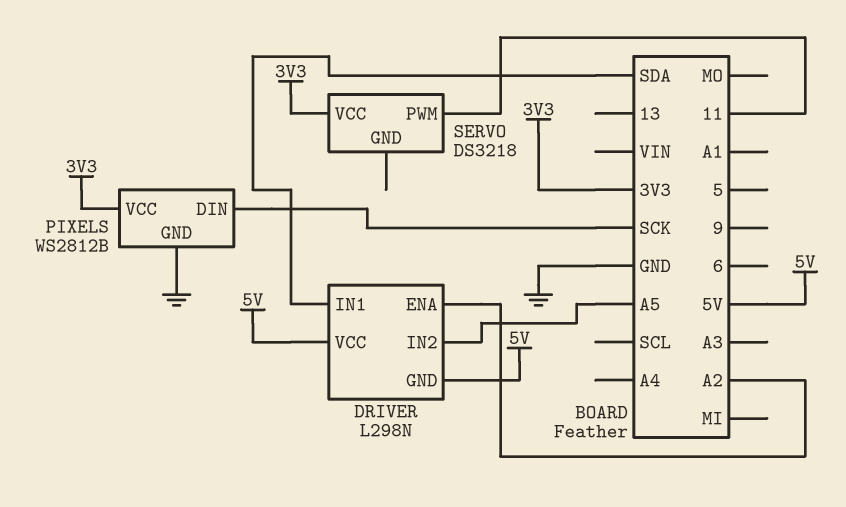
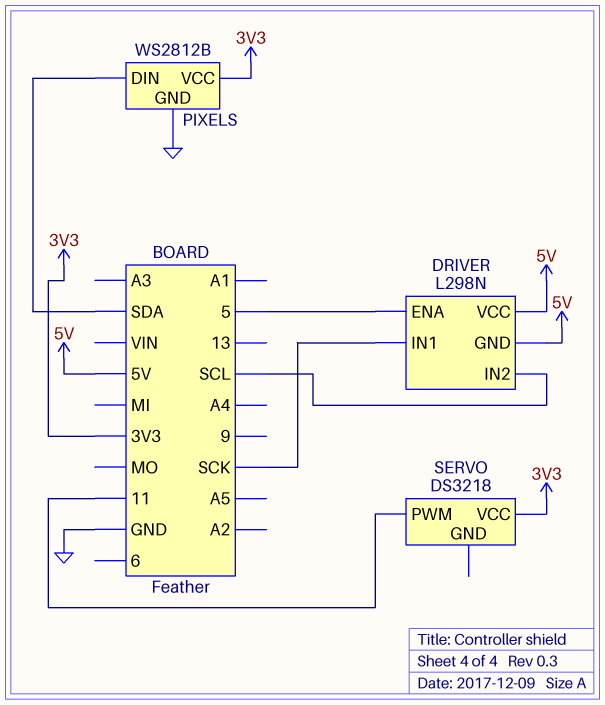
DRIVER pin ENA: A2 -> 5
DRIVER pin IN1: SDA -> SCK
DRIVER pin IN2: A5 -> SCL
PIXELS pin DIN: SCK -> SDA

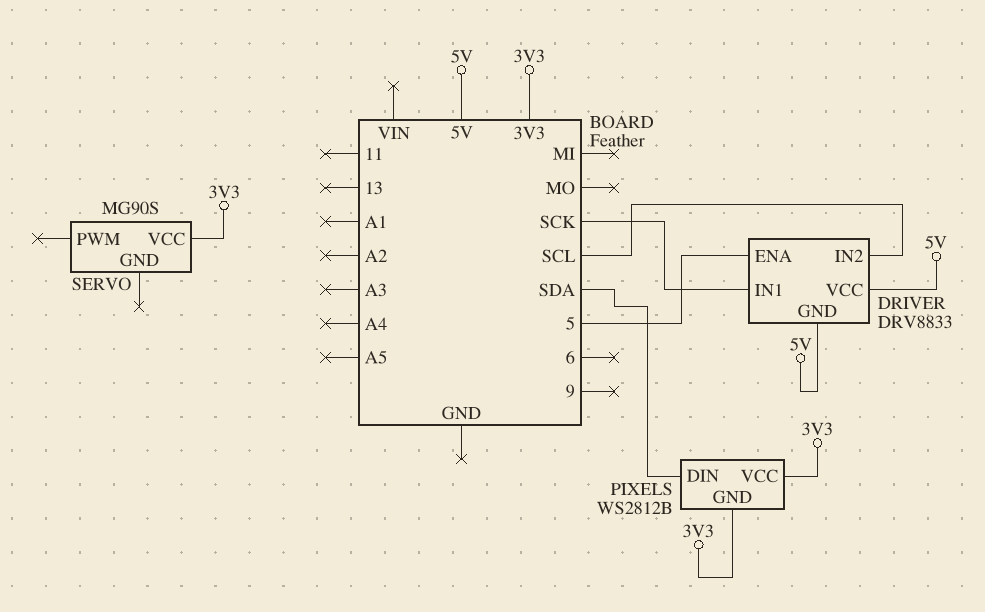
DRIVER: L298N -> DRV8833
PIXELS pin GND: GND -> 3V3
SERVO: DS3218 -> MG90S
SERVO pin PWM: 11 -> none

